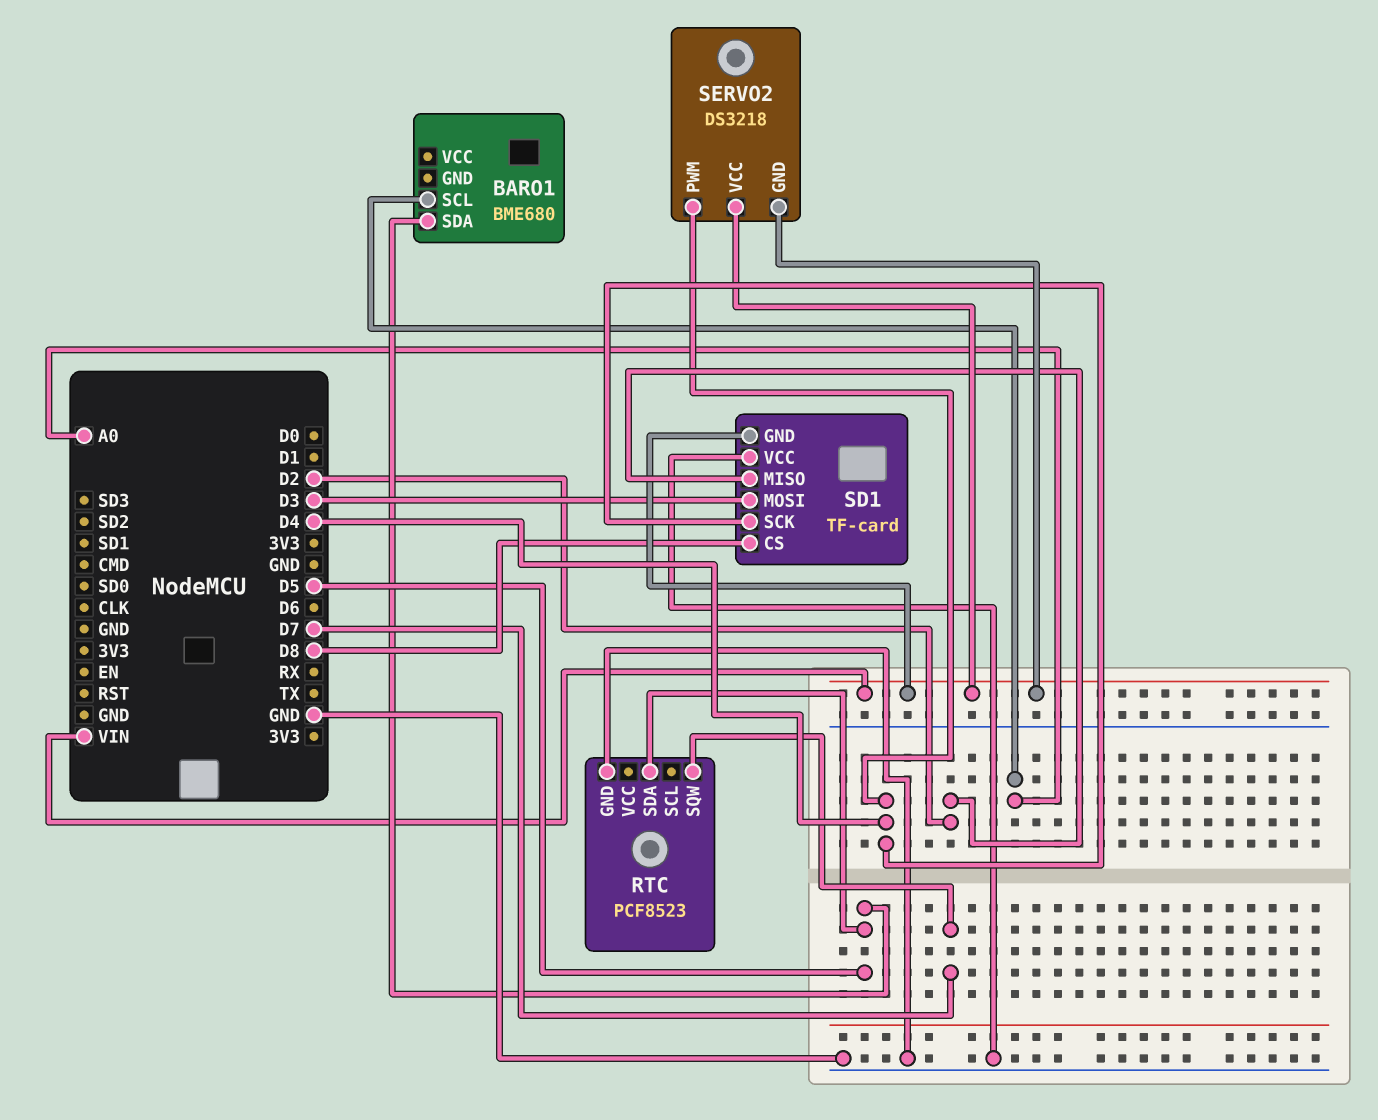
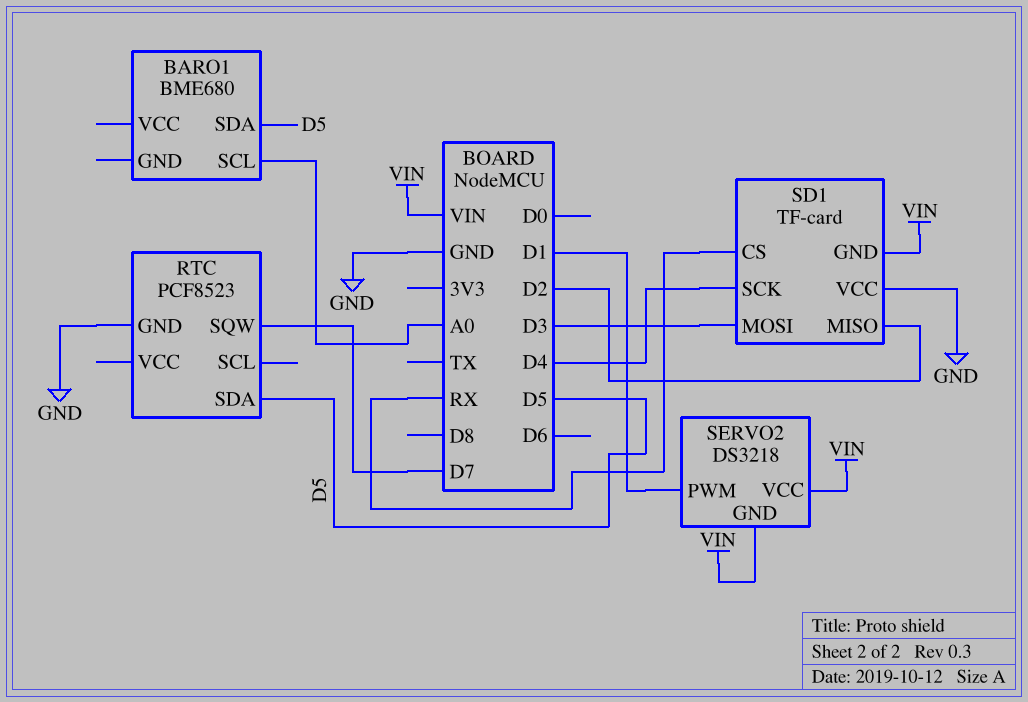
SD1 pin CS: D8 -> RX
SERVO2 pin PWM: D4 -> D1

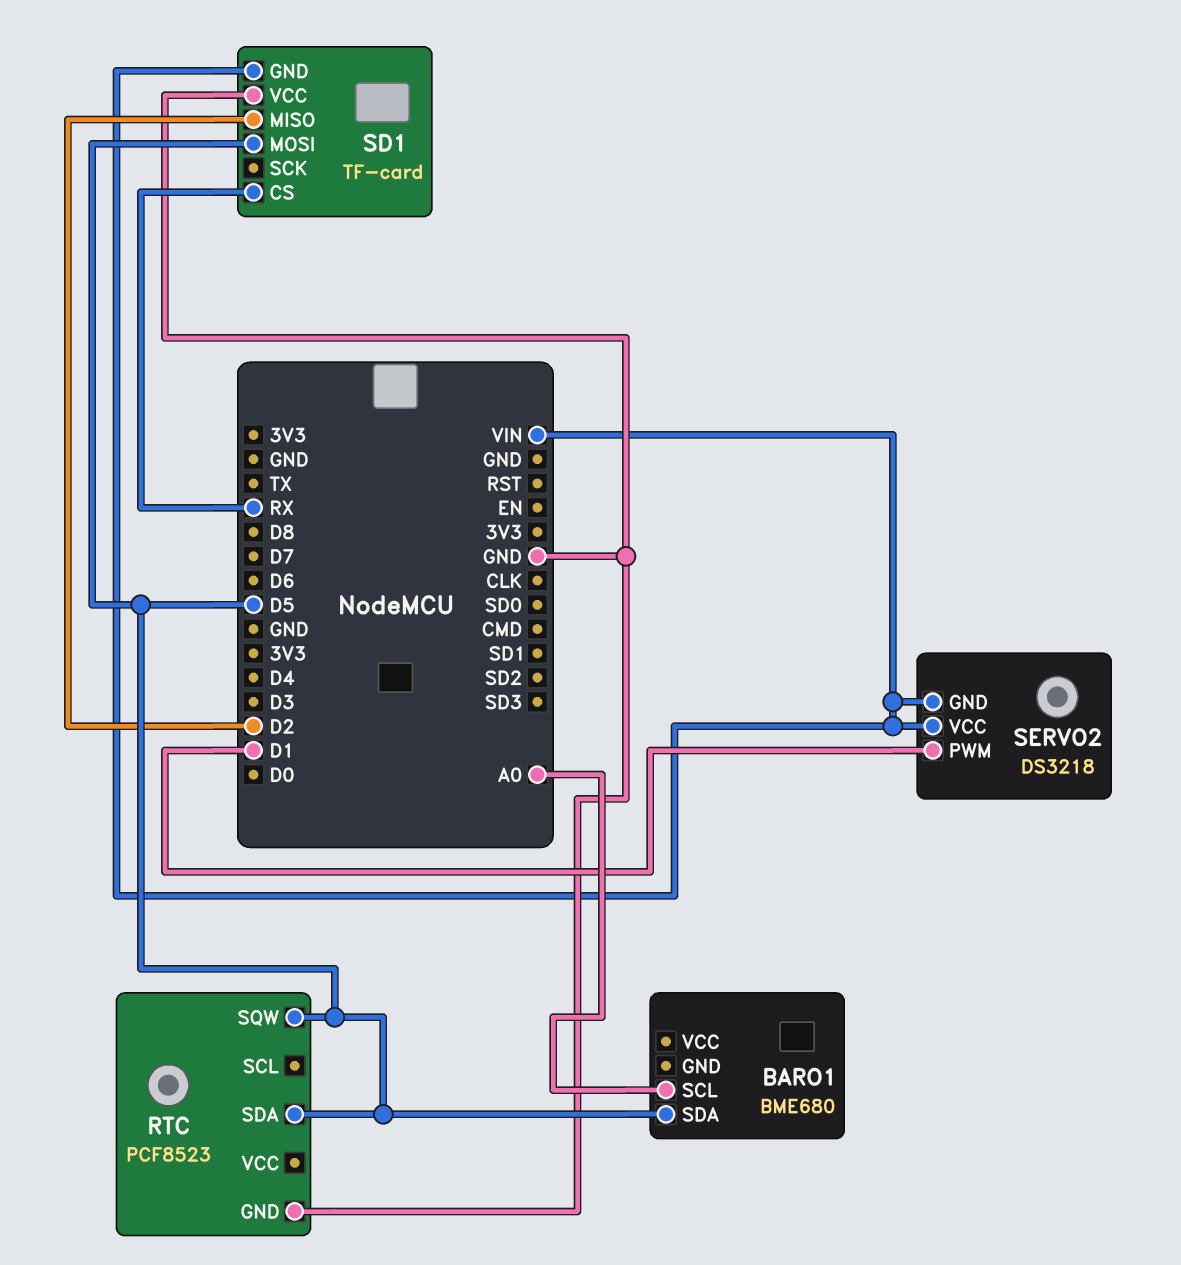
RTC pin SQW: D7 -> D5
SD1 pin MOSI: D3 -> D5
SD1 pin SCK: D4 -> none

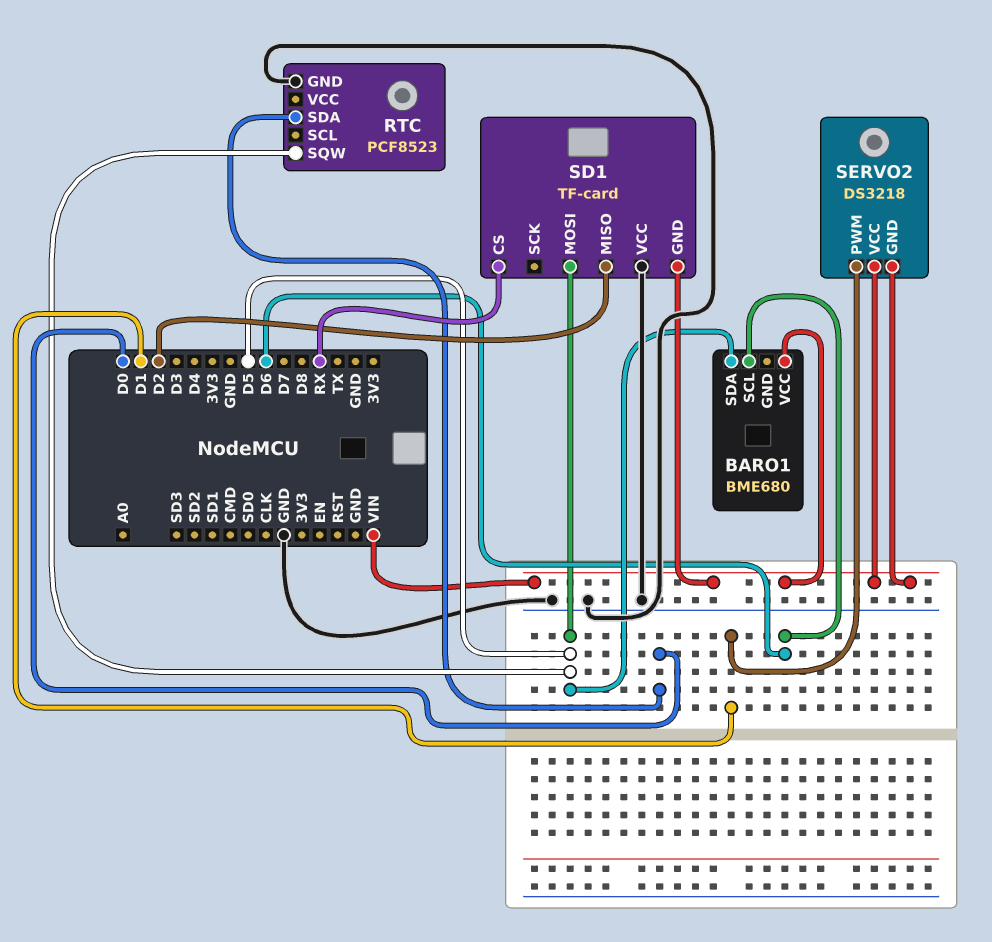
BARO1 pin SCL: A0 -> D6
BARO1 pin VCC: none -> VIN
RTC pin SDA: D5 -> D0

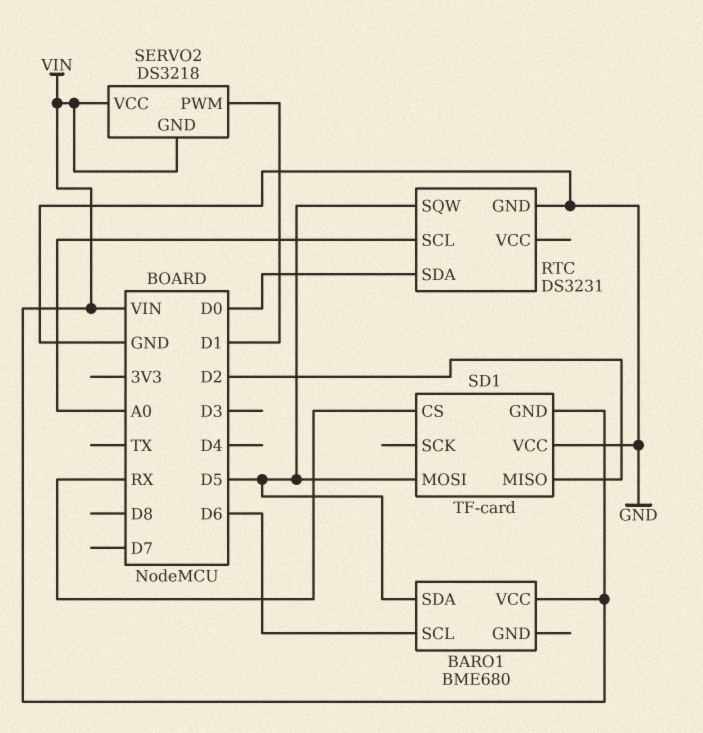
RTC: PCF8523 -> DS3231
RTC pin SCL: none -> A0

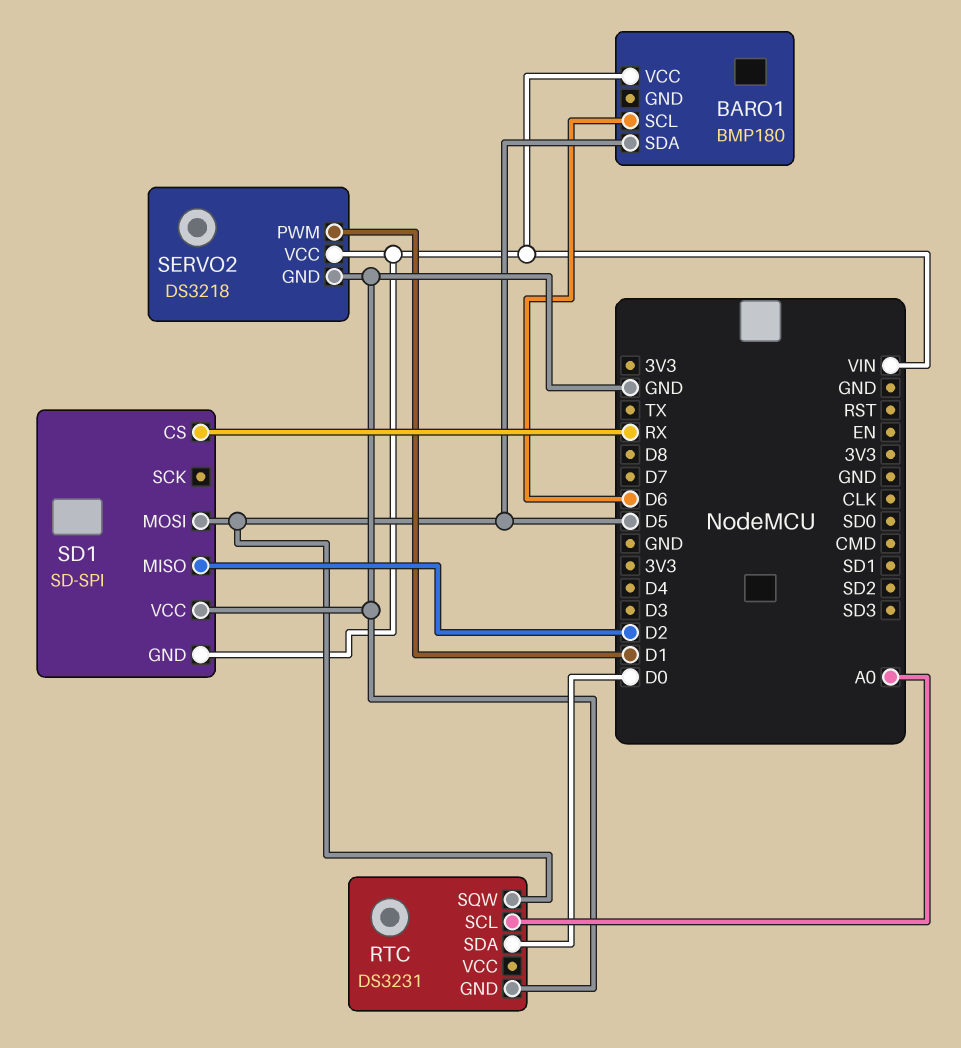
BARO1: BME680 -> BMP180
SD1: TF-card -> SD-SPI
SERVO2 pin GND: VIN -> GND

